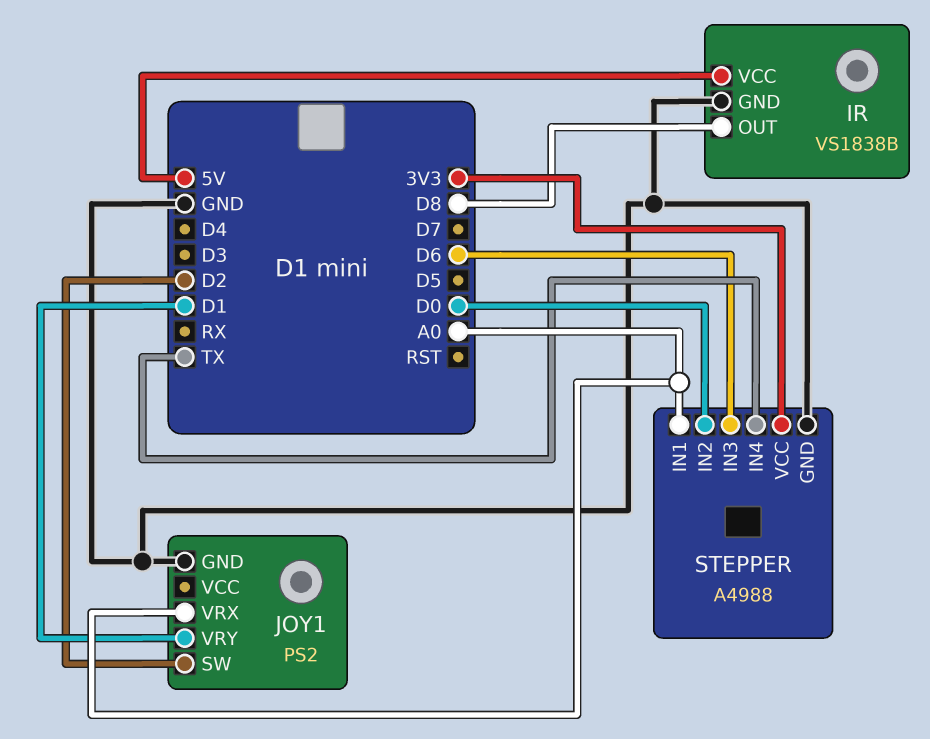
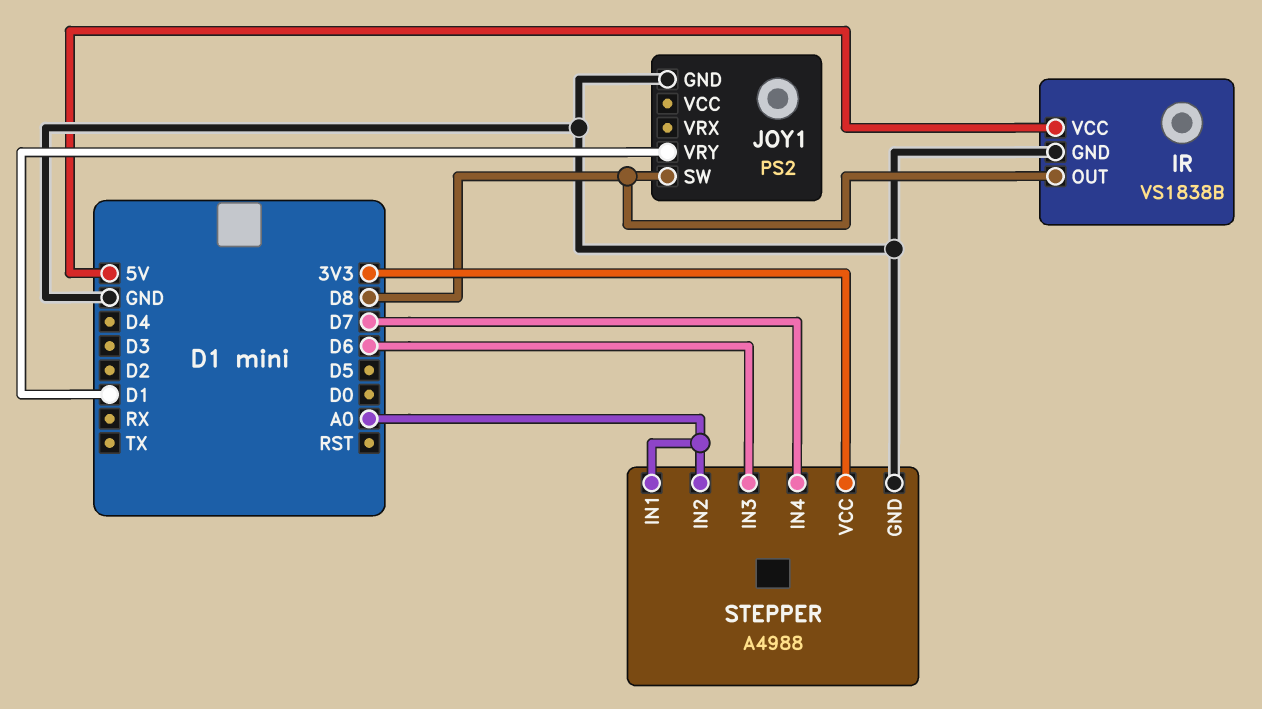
JOY1 pin SW: D2 -> D8
JOY1 pin VRX: A0 -> none
STEPPER pin IN2: D0 -> A0
STEPPER pin IN4: TX -> D7

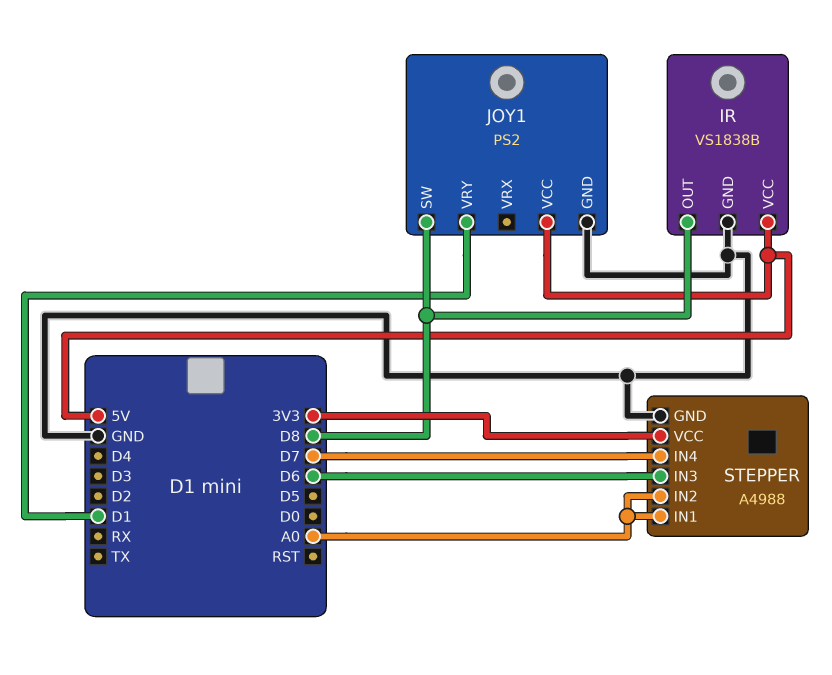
JOY1 pin VCC: none -> 5V

